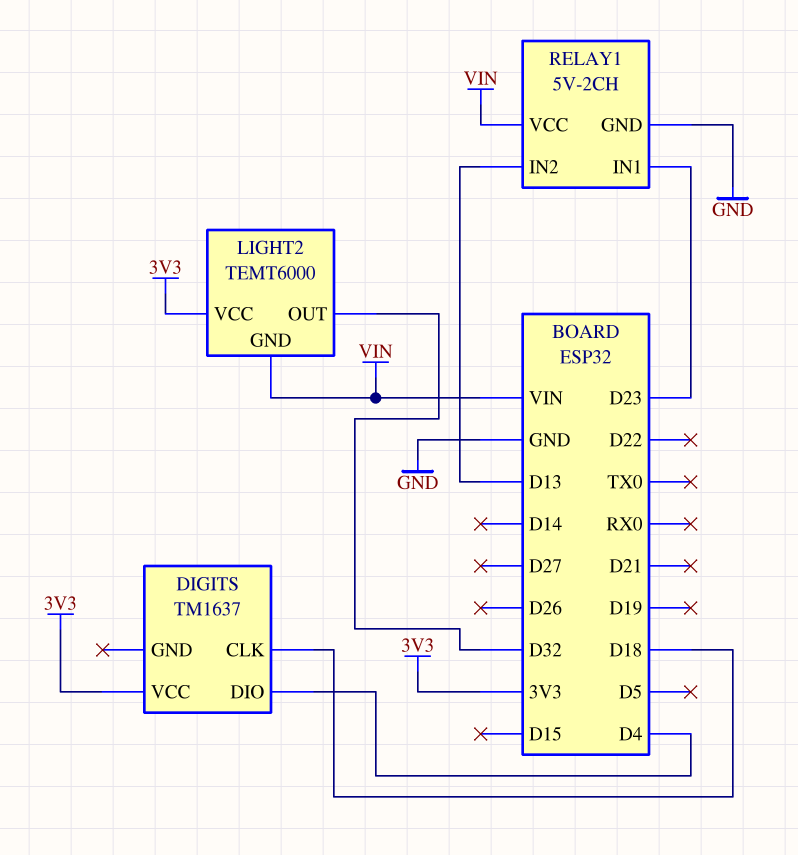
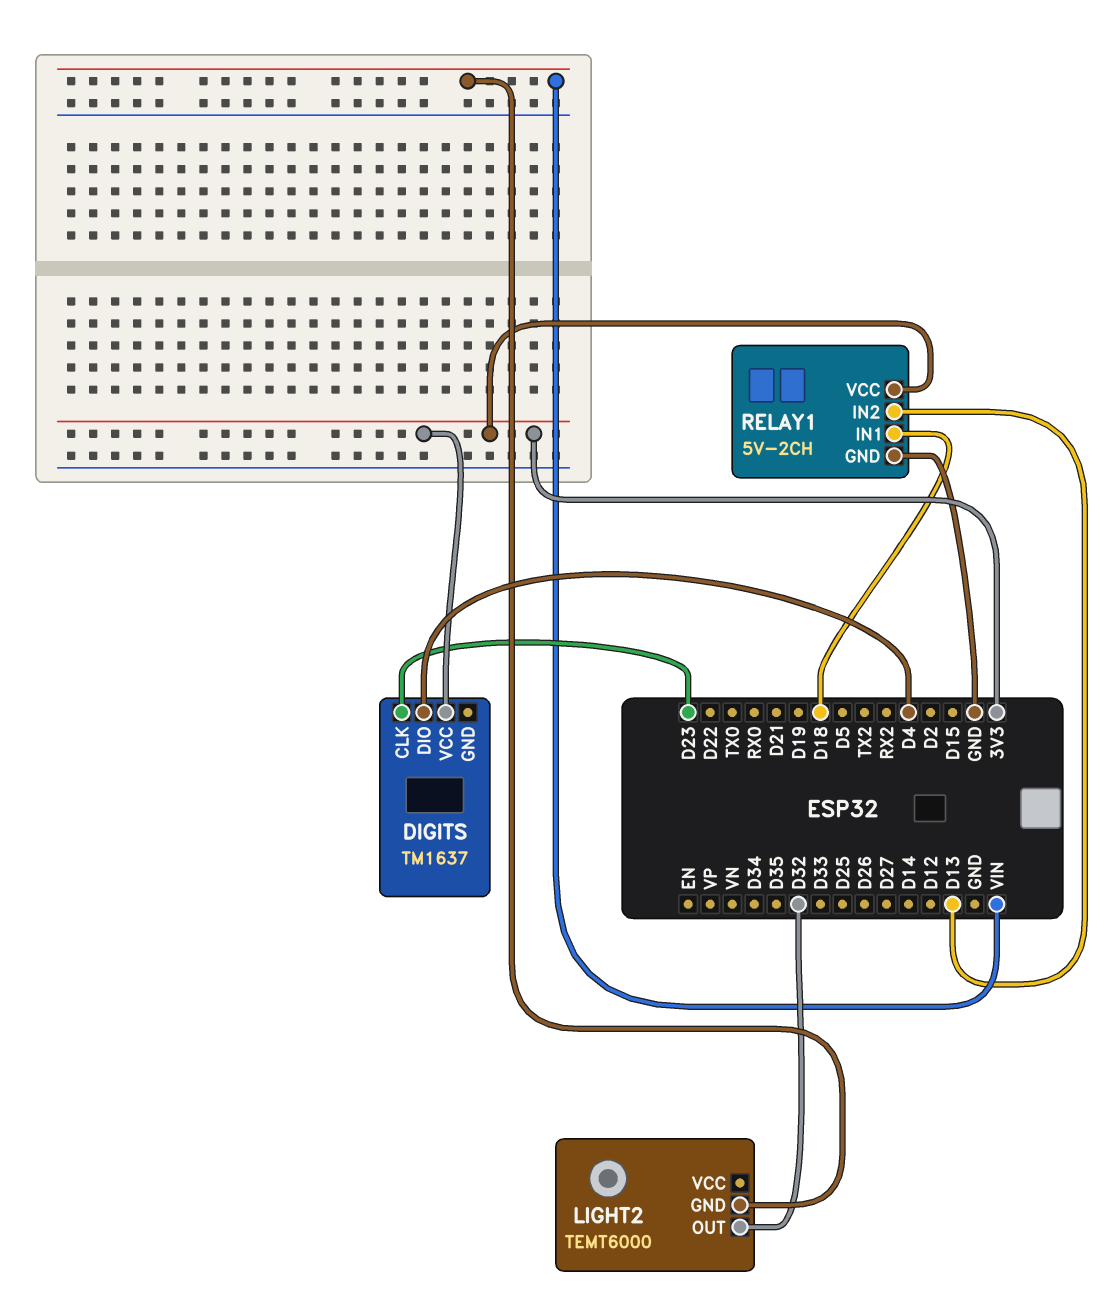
DIGITS pin CLK: D18 -> D23
LIGHT2 pin VCC: 3V3 -> none
RELAY1 pin IN1: D23 -> D18
RELAY1 pin VCC: VIN -> 3V3

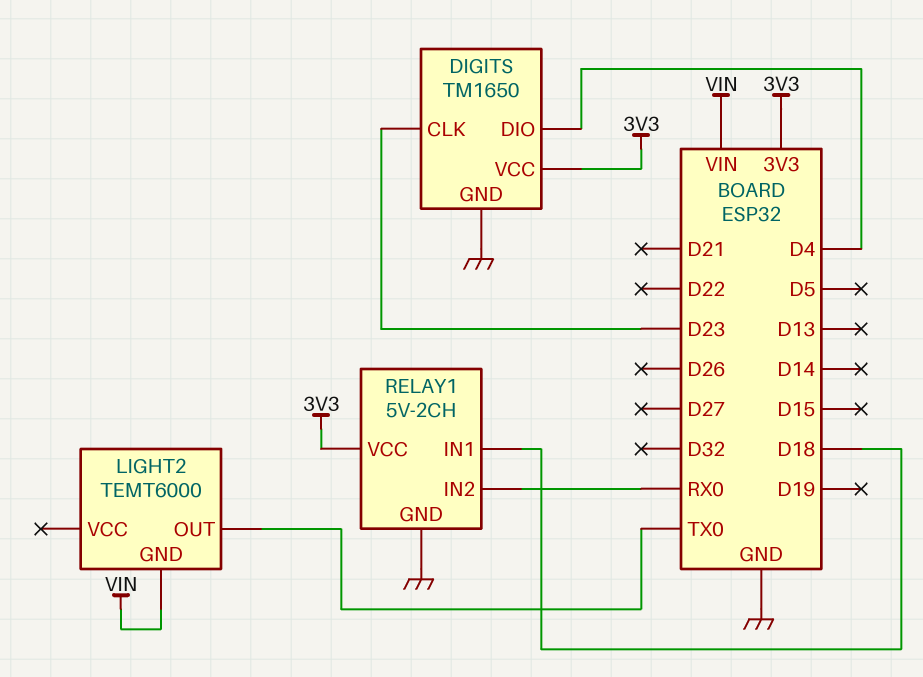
DIGITS: TM1637 -> TM1650
DIGITS pin GND: none -> GND
LIGHT2 pin OUT: D32 -> TX0
RELAY1 pin IN2: D13 -> RX0

